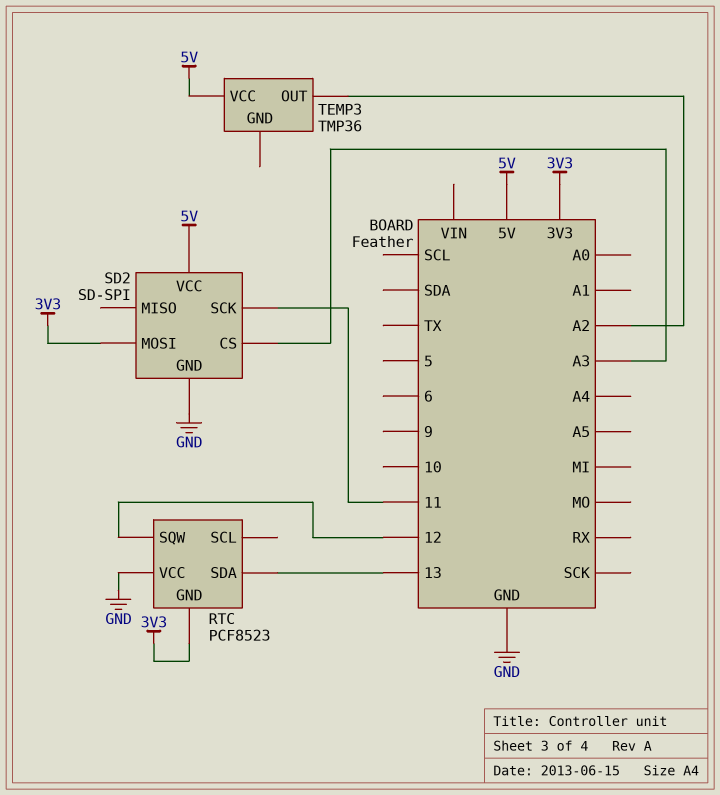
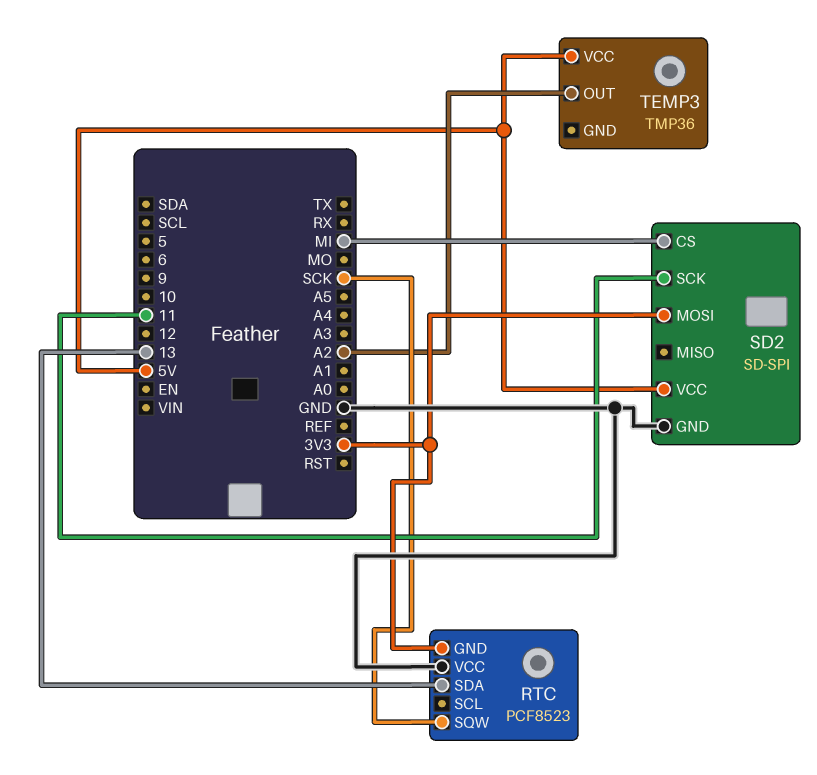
RTC pin SQW: 12 -> SCK
SD2 pin CS: A3 -> MI

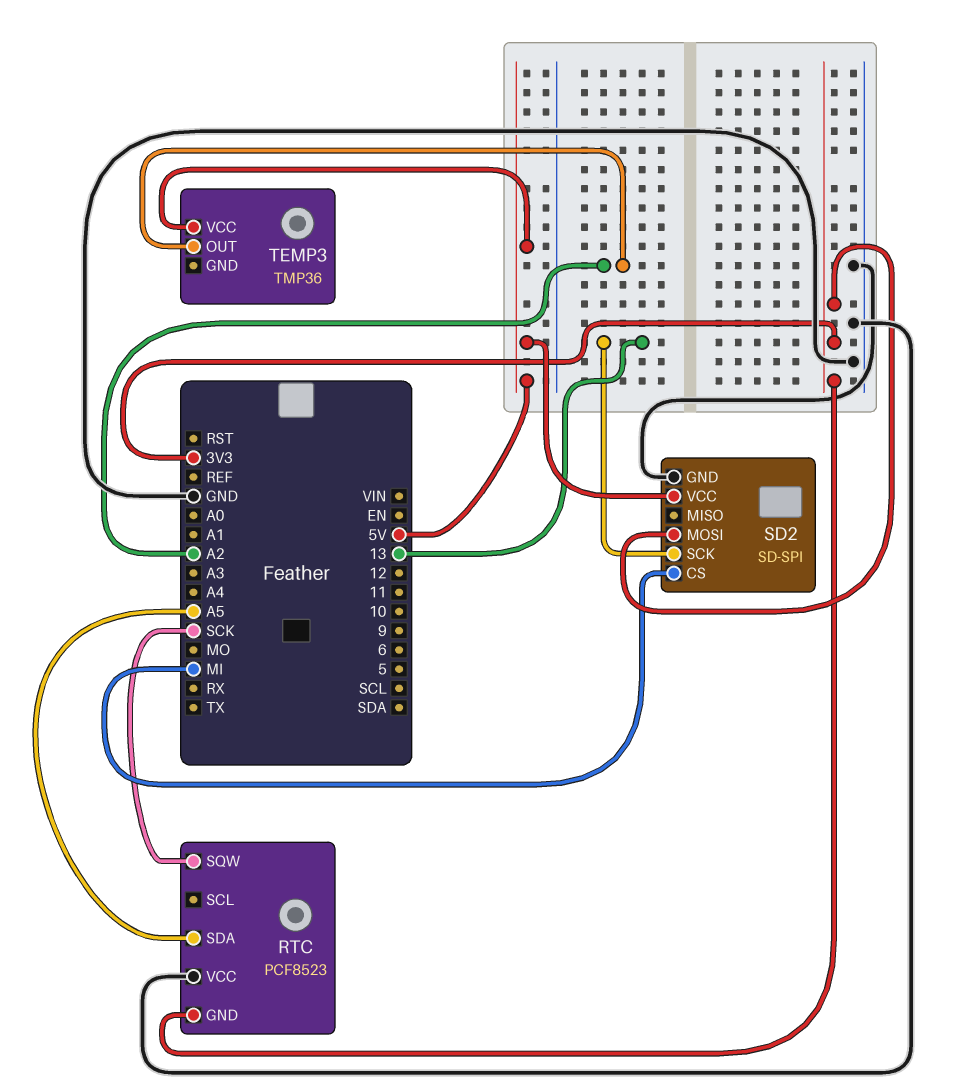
RTC pin SDA: 13 -> A5
SD2 pin SCK: 11 -> 13

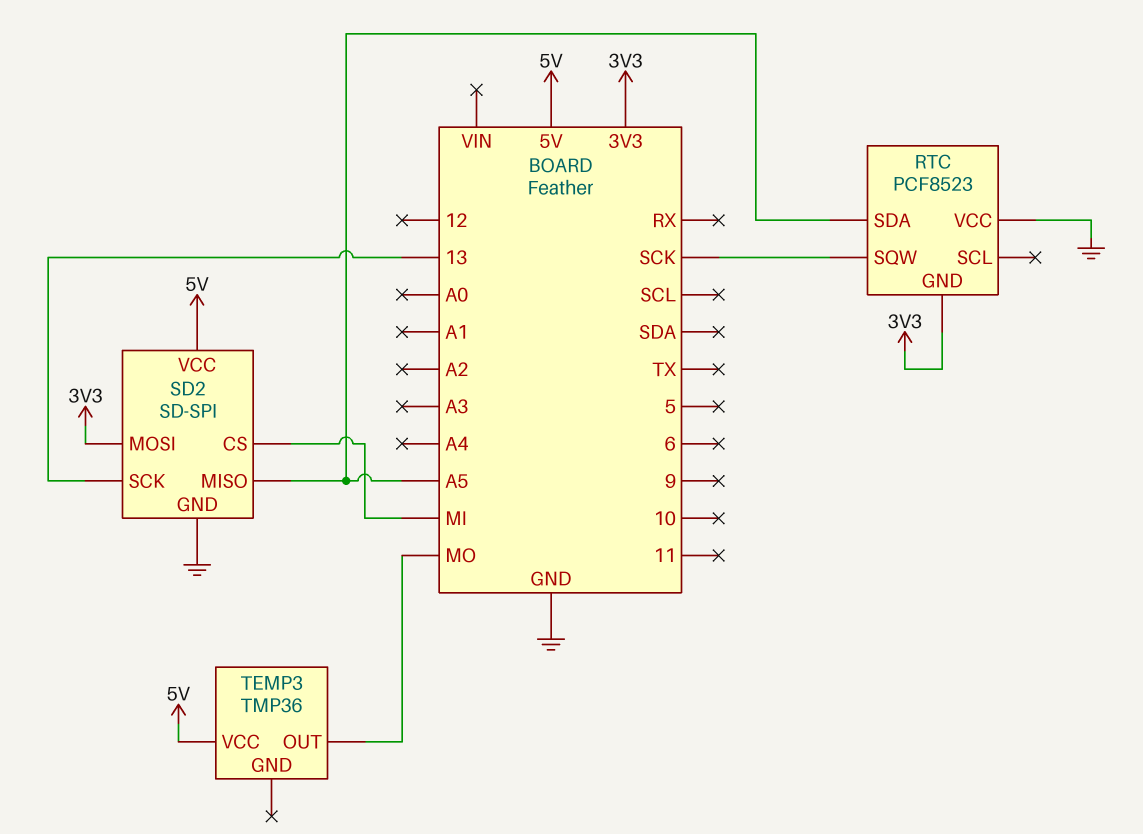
SD2 pin MISO: none -> A5
TEMP3 pin OUT: A2 -> MO

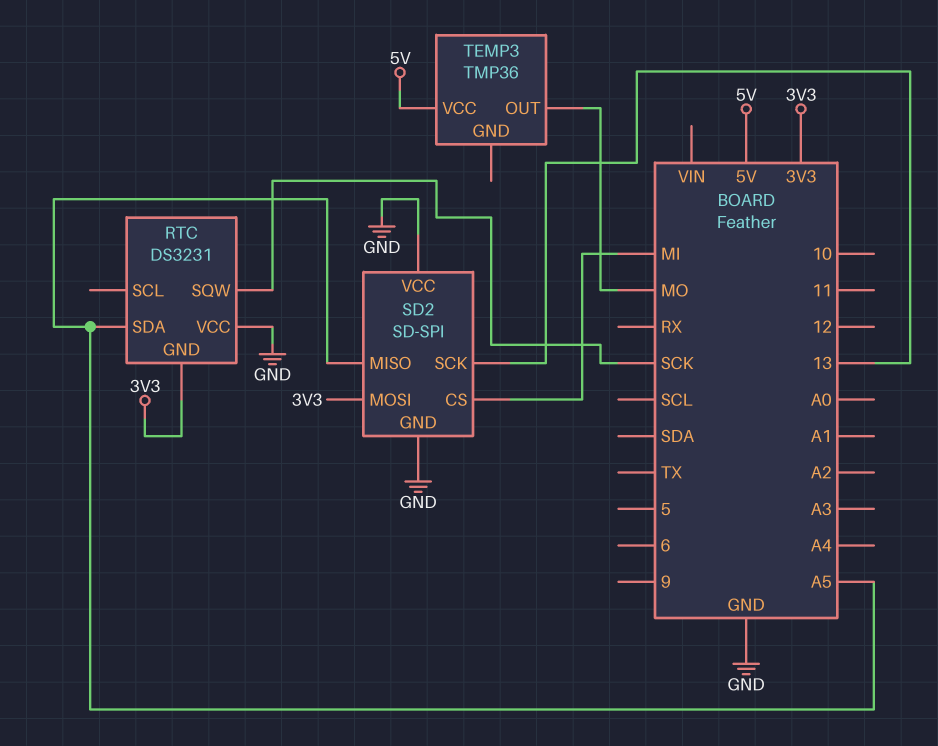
RTC: PCF8523 -> DS3231
SD2 pin VCC: 5V -> GND

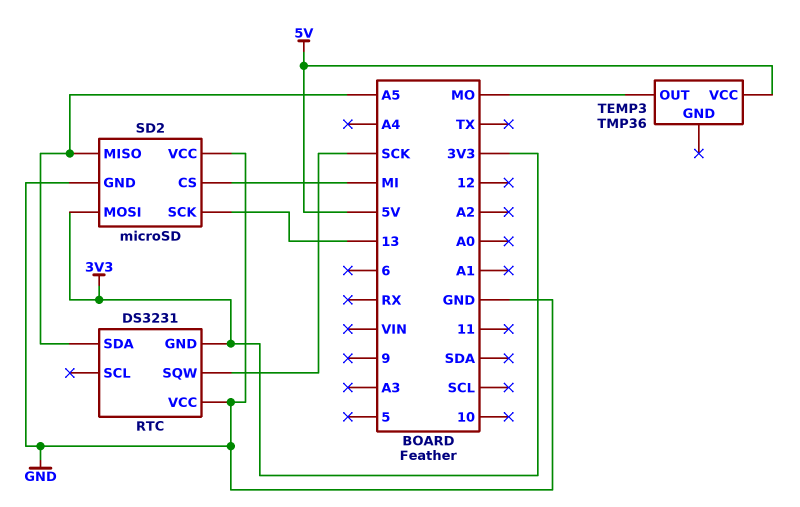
SD2: SD-SPI -> microSD

